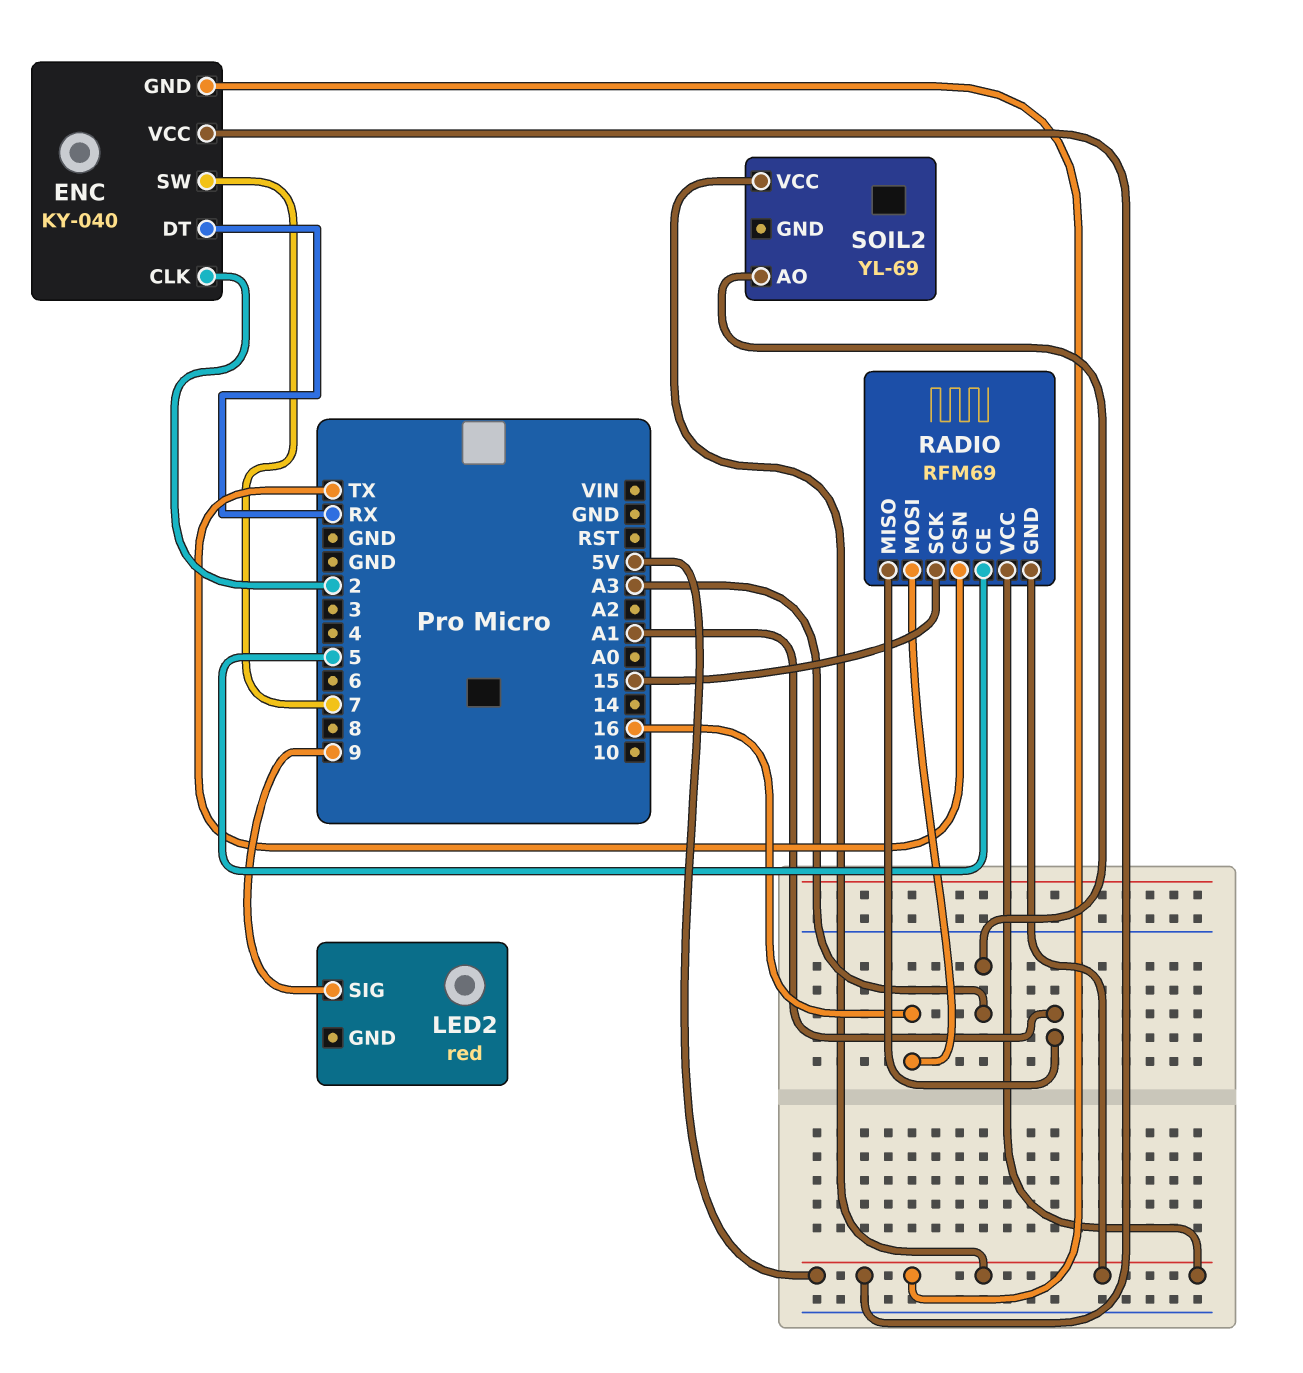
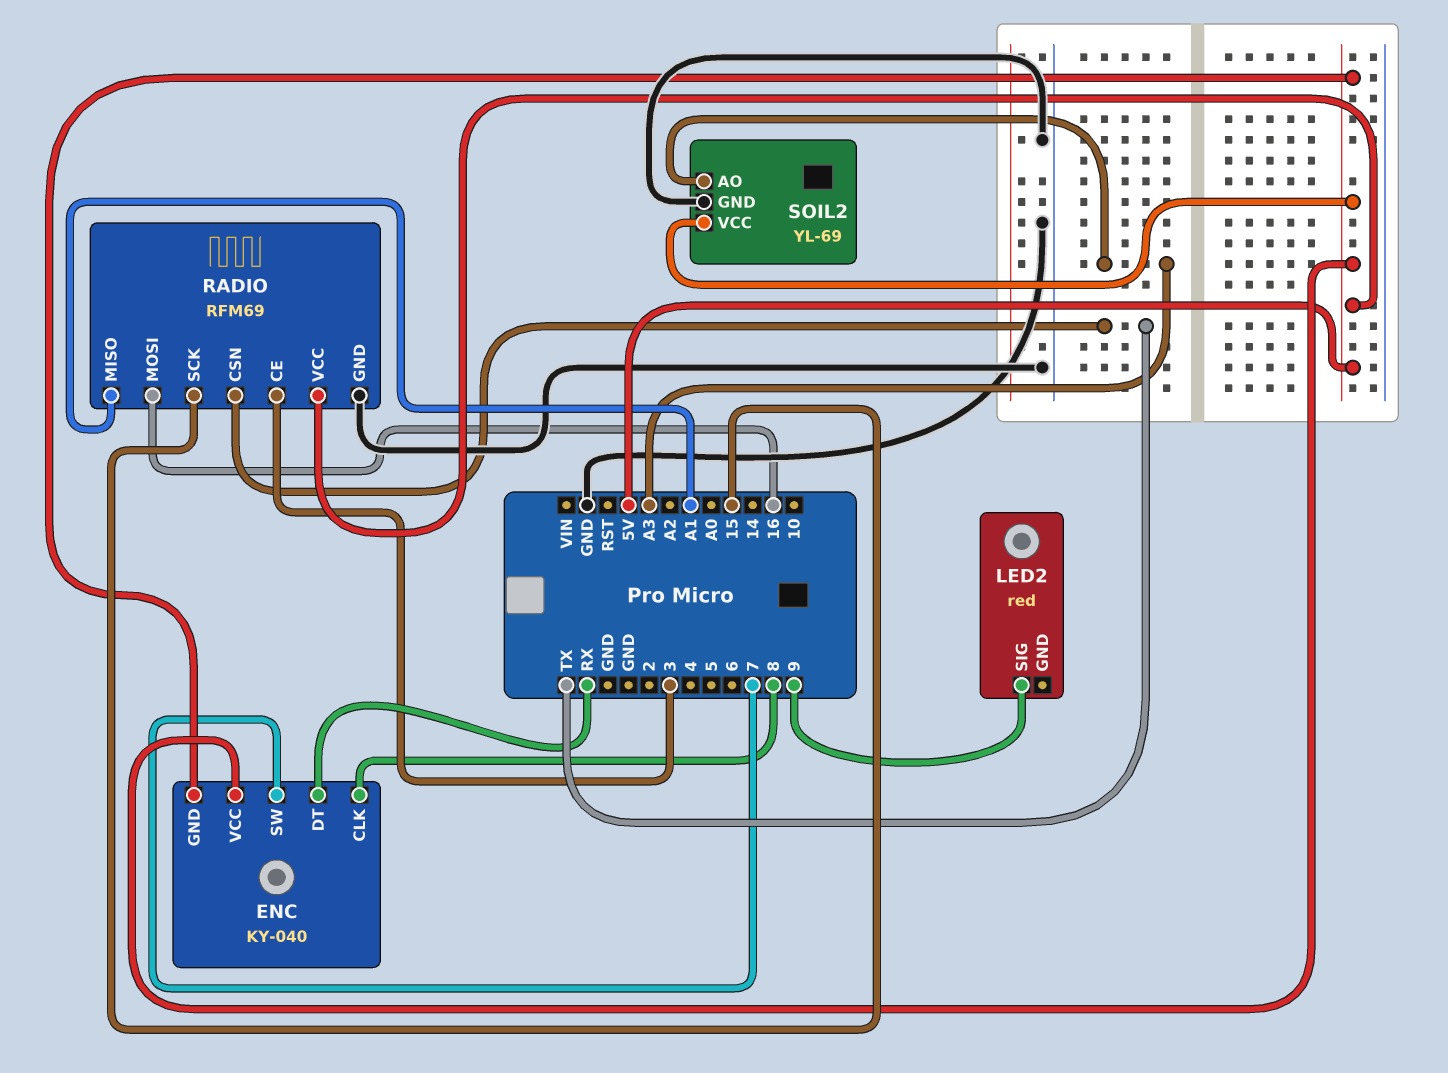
ENC pin CLK: 2 -> 8
RADIO pin CE: 5 -> 3
RADIO pin GND: 5V -> GND
SOIL2 pin GND: none -> GND

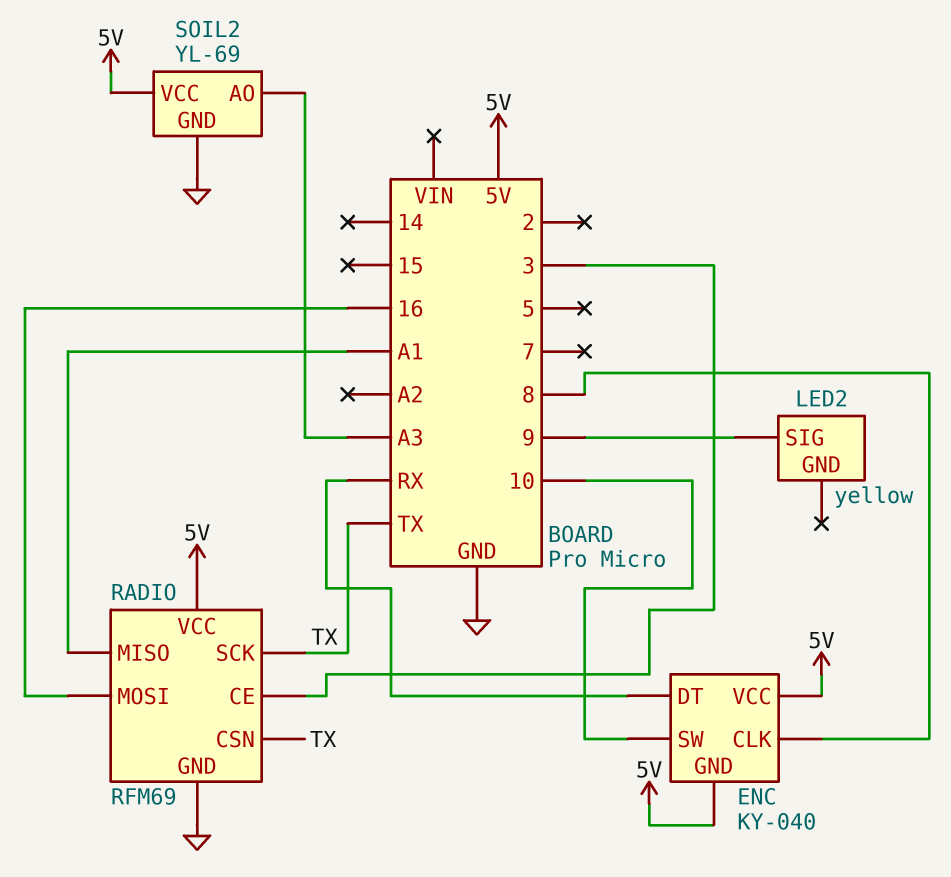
ENC pin SW: 7 -> 10
LED2: red -> yellow
RADIO pin SCK: 15 -> TX

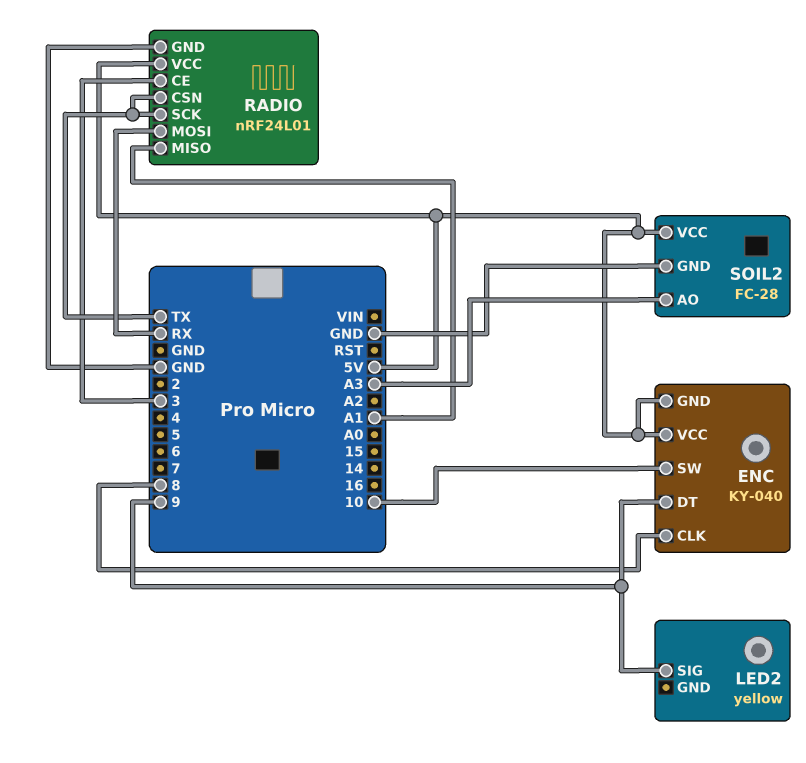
ENC pin DT: RX -> 9
RADIO: RFM69 -> nRF24L01
RADIO pin MOSI: 16 -> RX
SOIL2: YL-69 -> FC-28

